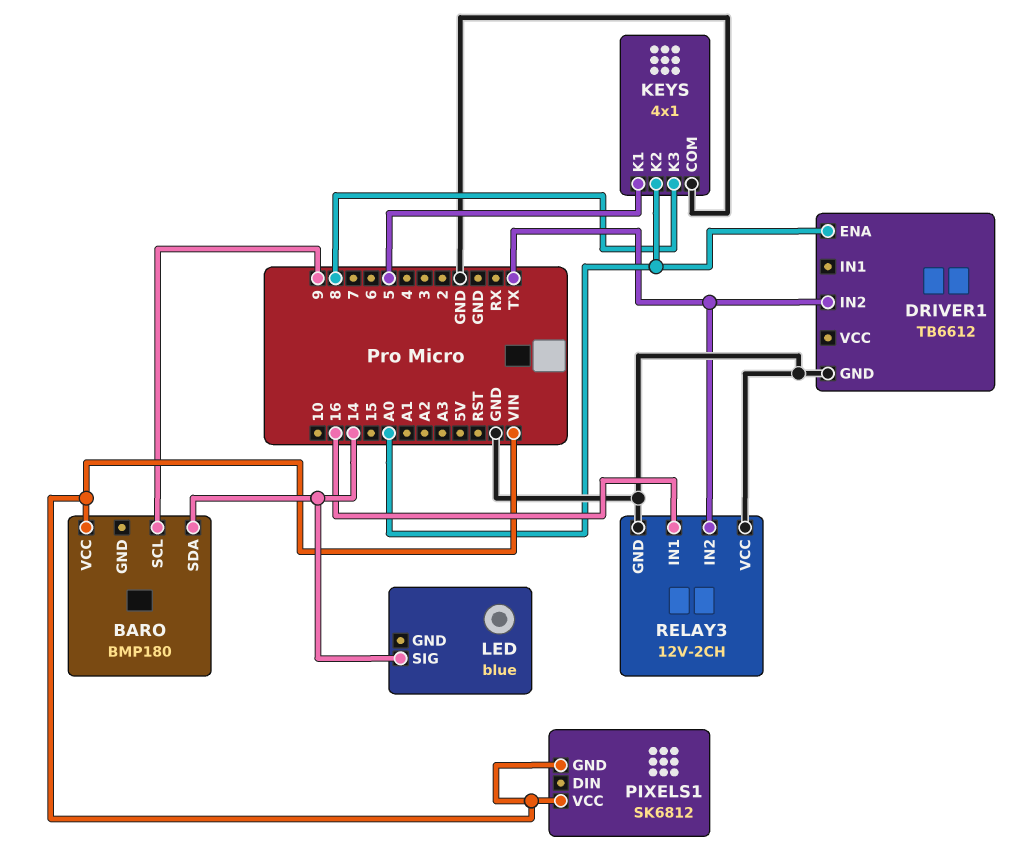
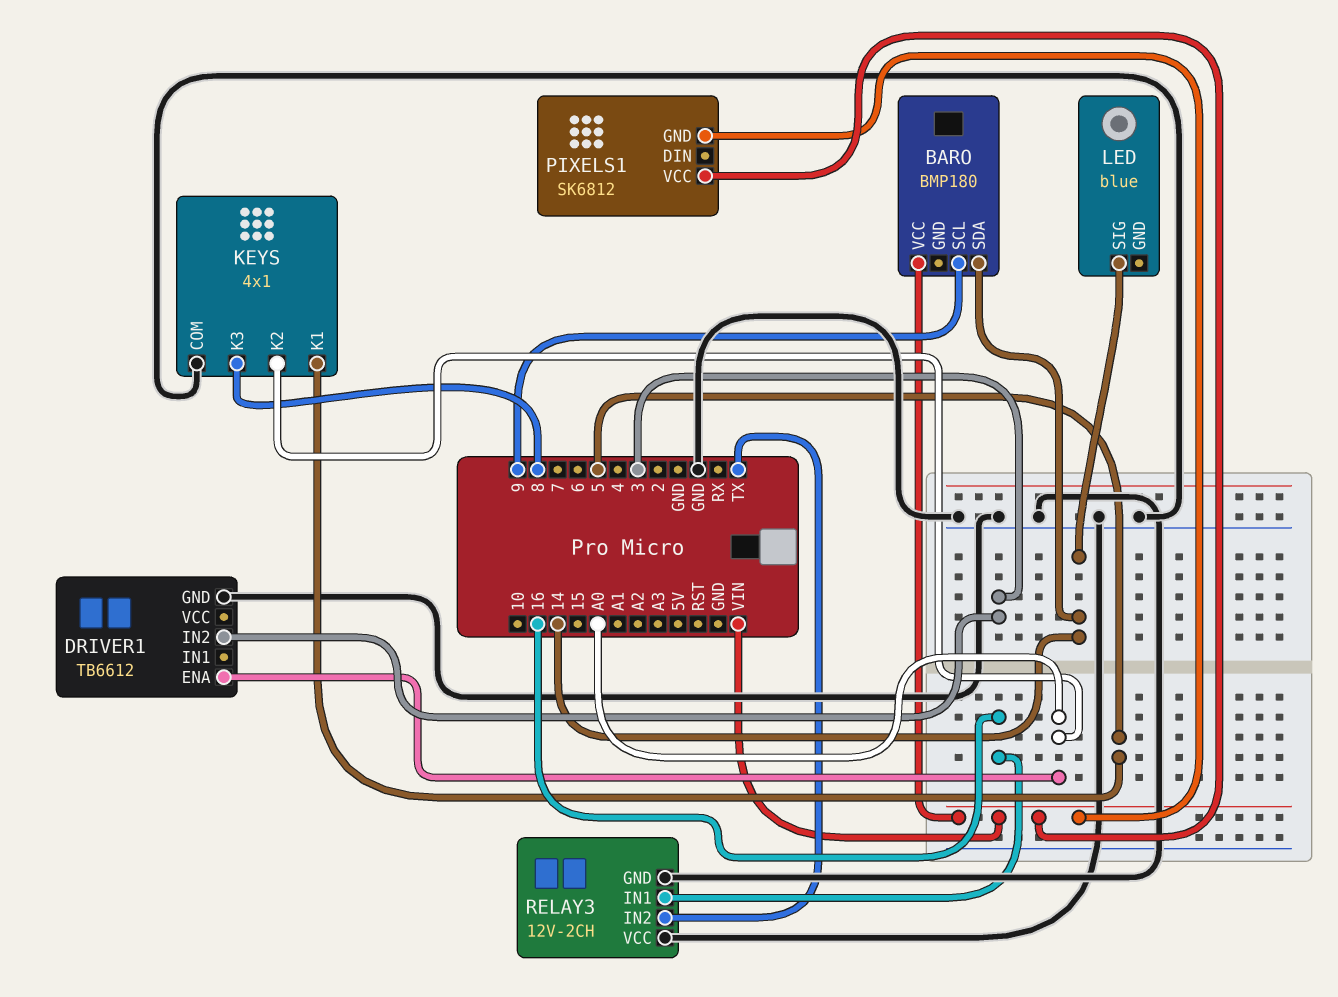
DRIVER1 pin IN2: TX -> 3

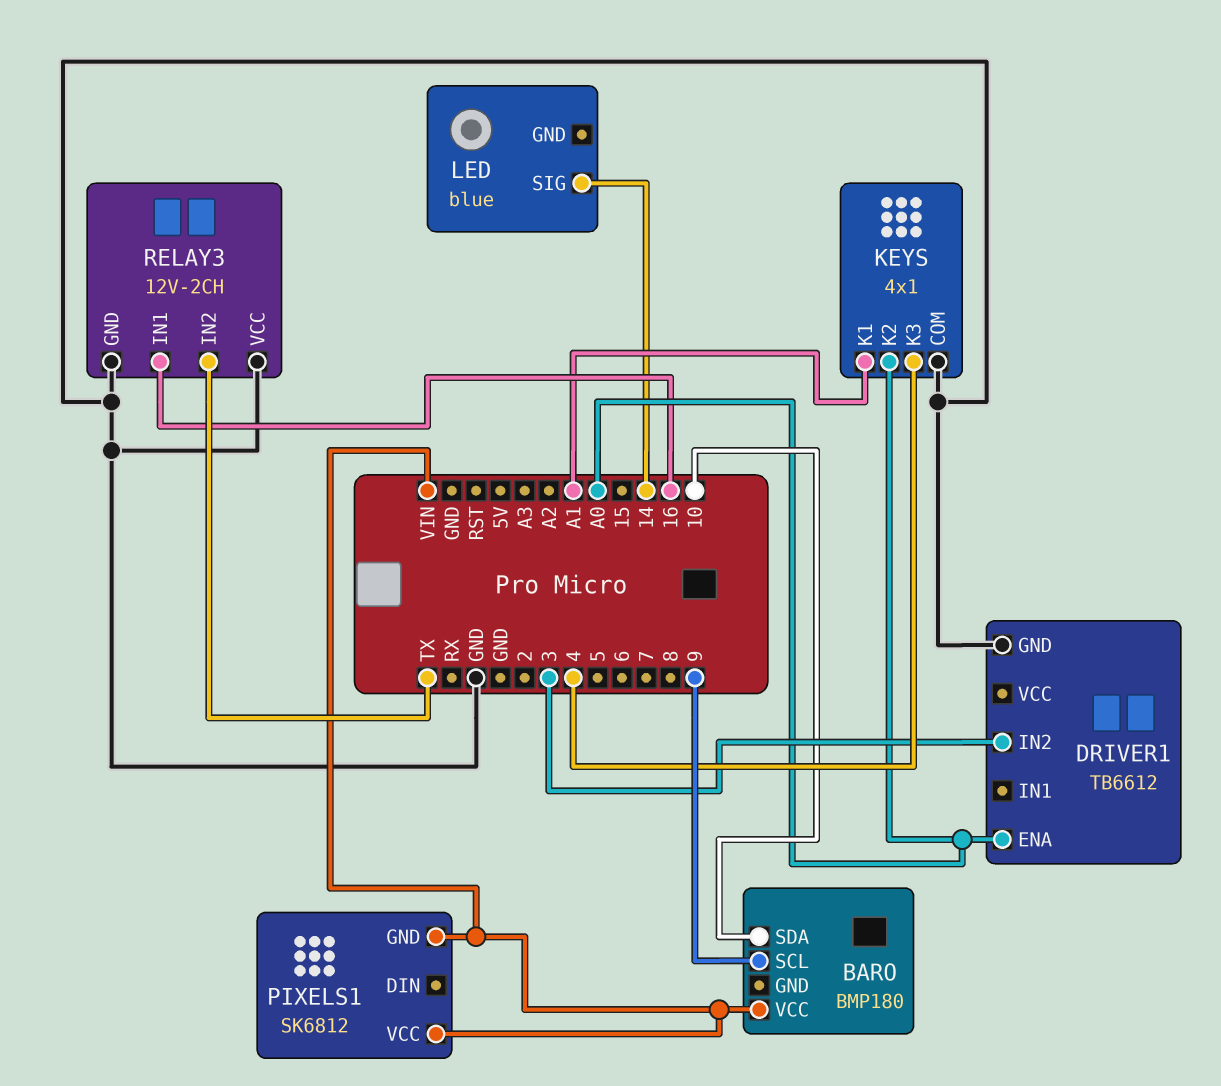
BARO pin SDA: 14 -> 10
KEYS pin K1: 5 -> A1
KEYS pin K3: 8 -> 4

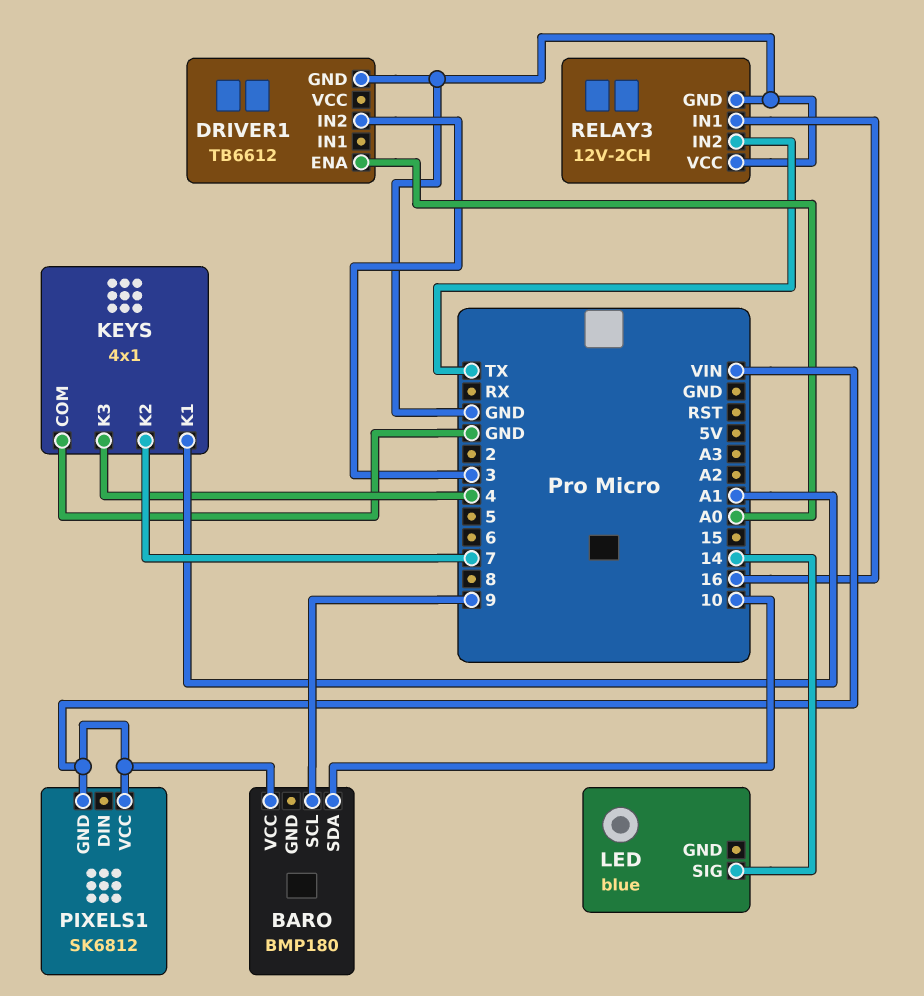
KEYS pin K2: A0 -> 7

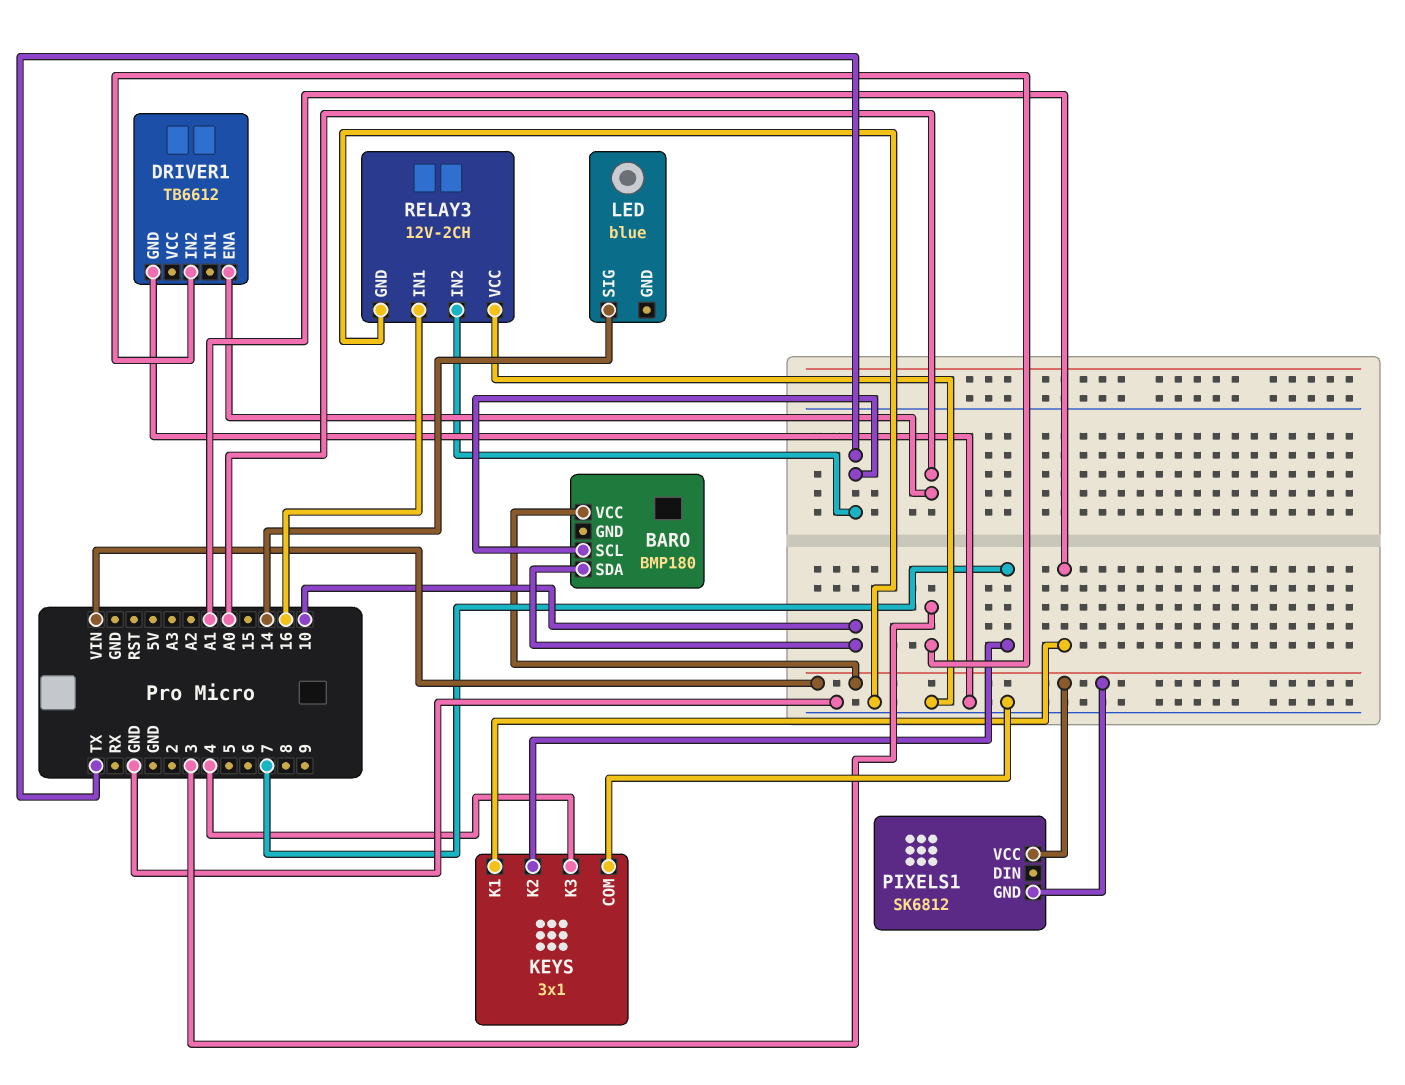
BARO pin SCL: 9 -> TX
KEYS: 4x1 -> 3x1

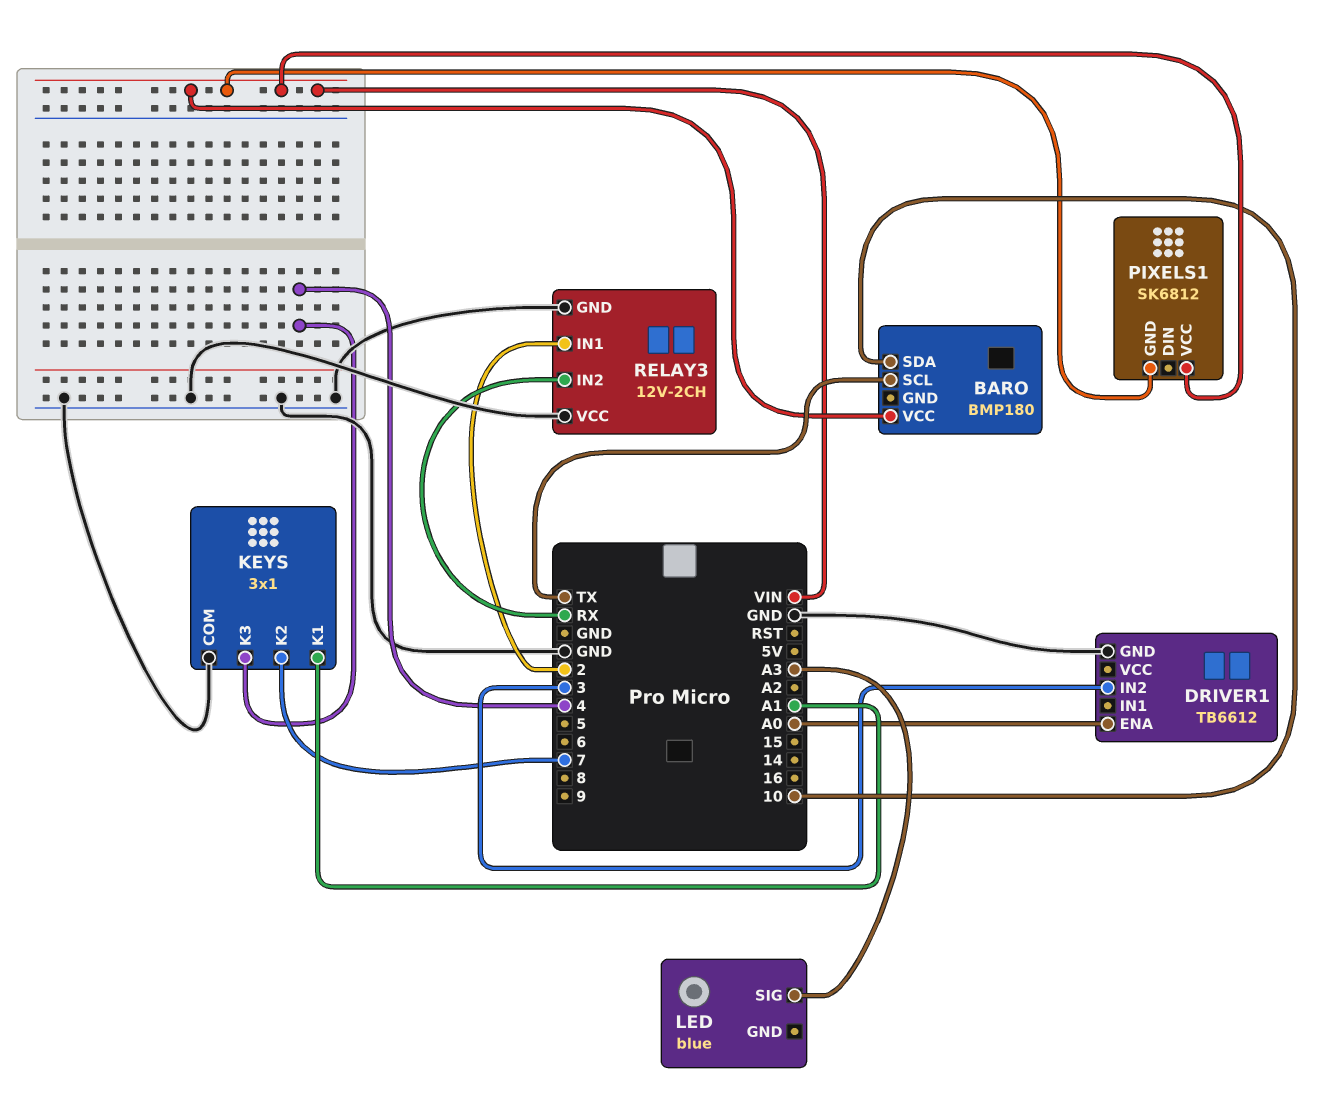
LED pin SIG: 14 -> A3
RELAY3 pin IN1: 16 -> 2
RELAY3 pin IN2: TX -> RX

